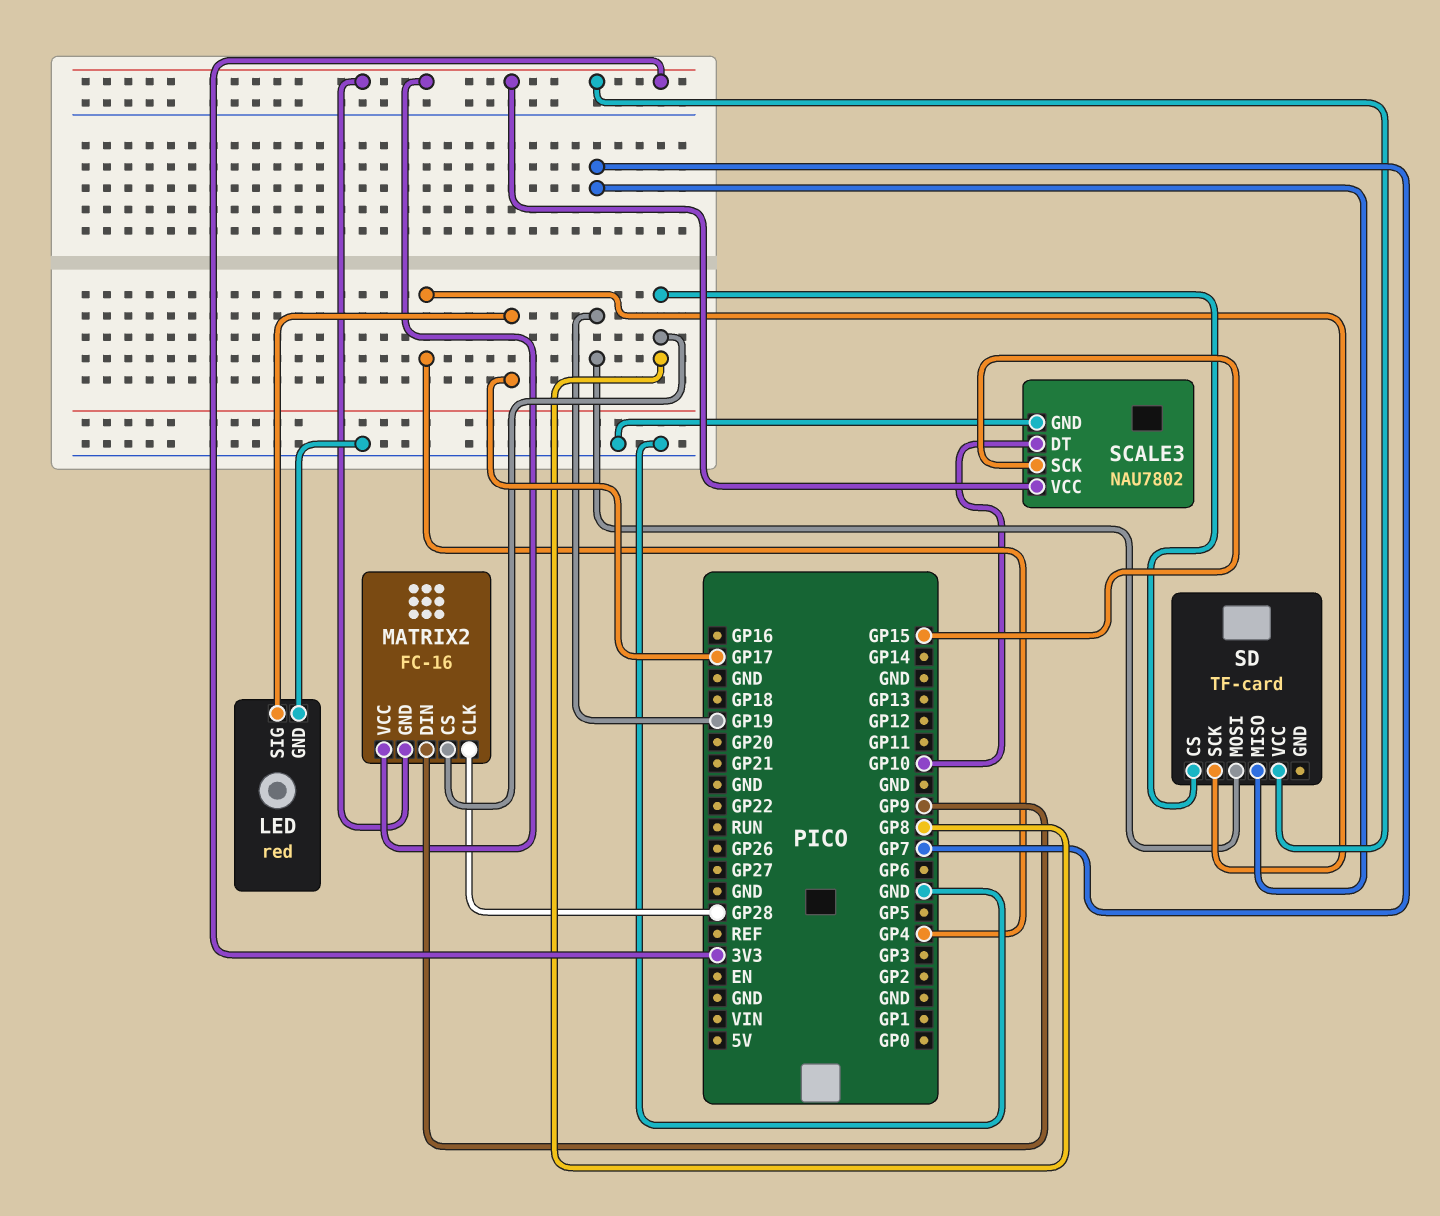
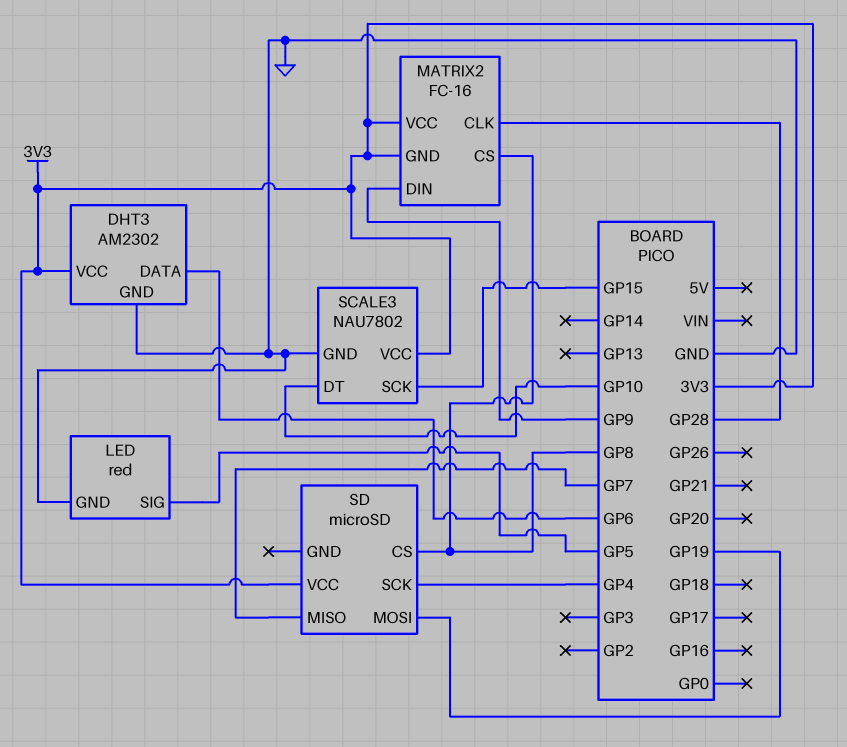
DHT3: none -> AM2302
DHT3 pin DATA: none -> GP6
DHT3 pin GND: none -> GND
DHT3 pin VCC: none -> 3V3
LED pin SIG: GP17 -> GP5
SD: TF-card -> microSD

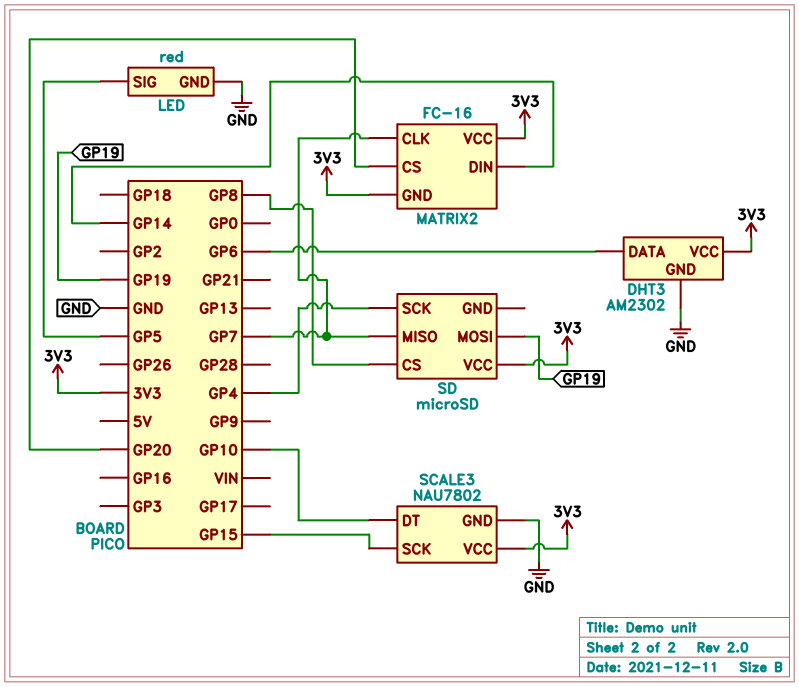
MATRIX2 pin CLK: GP28 -> GP7
MATRIX2 pin CS: GP8 -> GP20
MATRIX2 pin DIN: GP9 -> GP14

